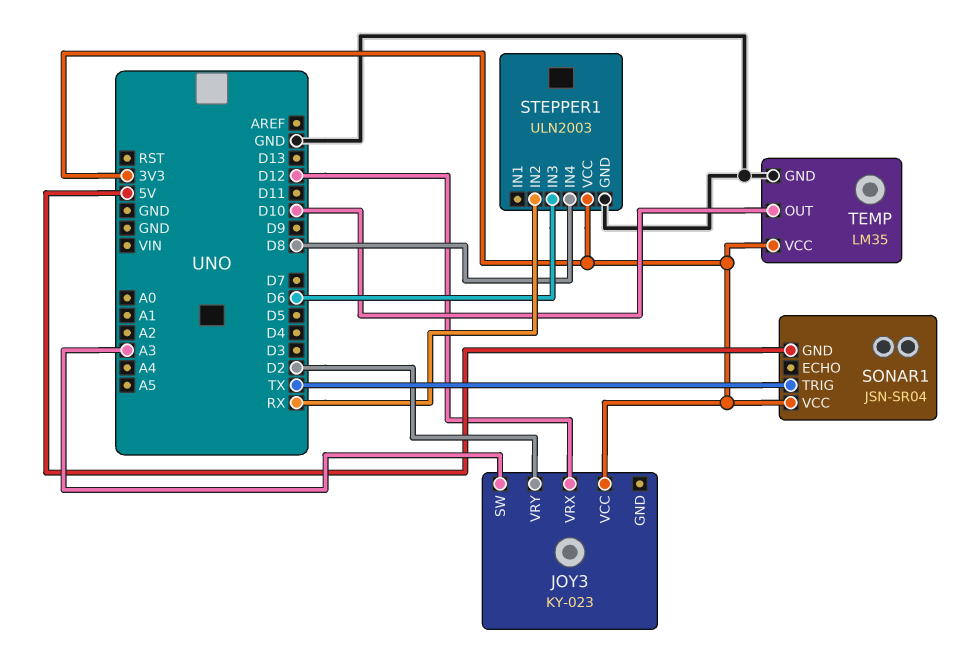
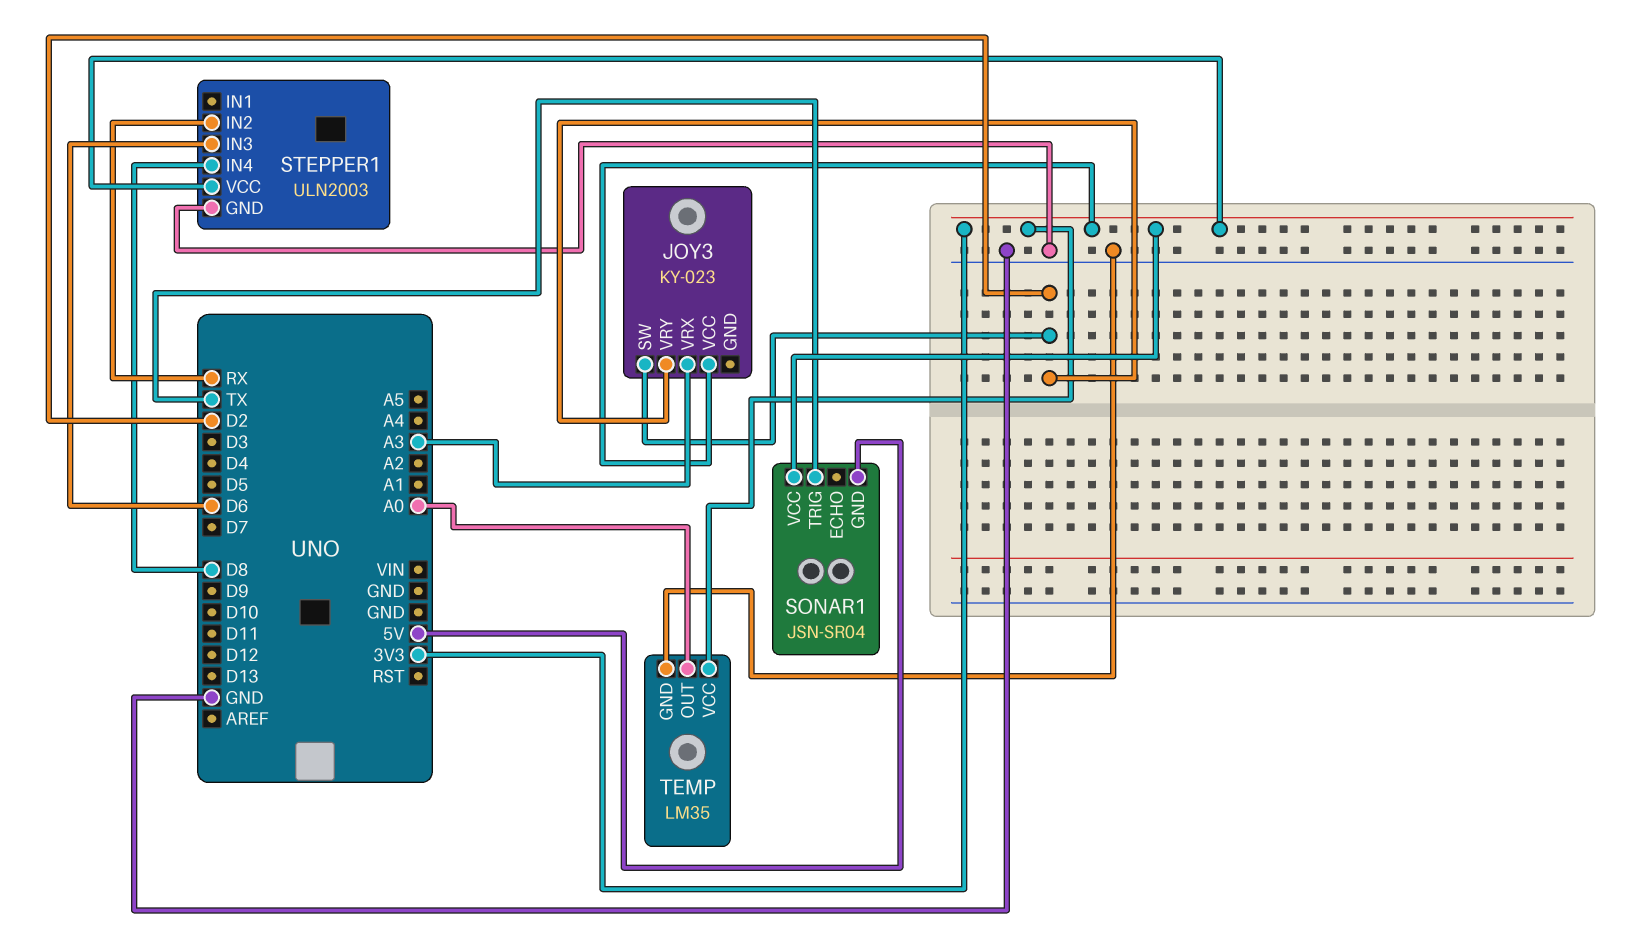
JOY3 pin SW: A3 -> D2
JOY3 pin VRX: D12 -> A3
TEMP pin OUT: D10 -> A0

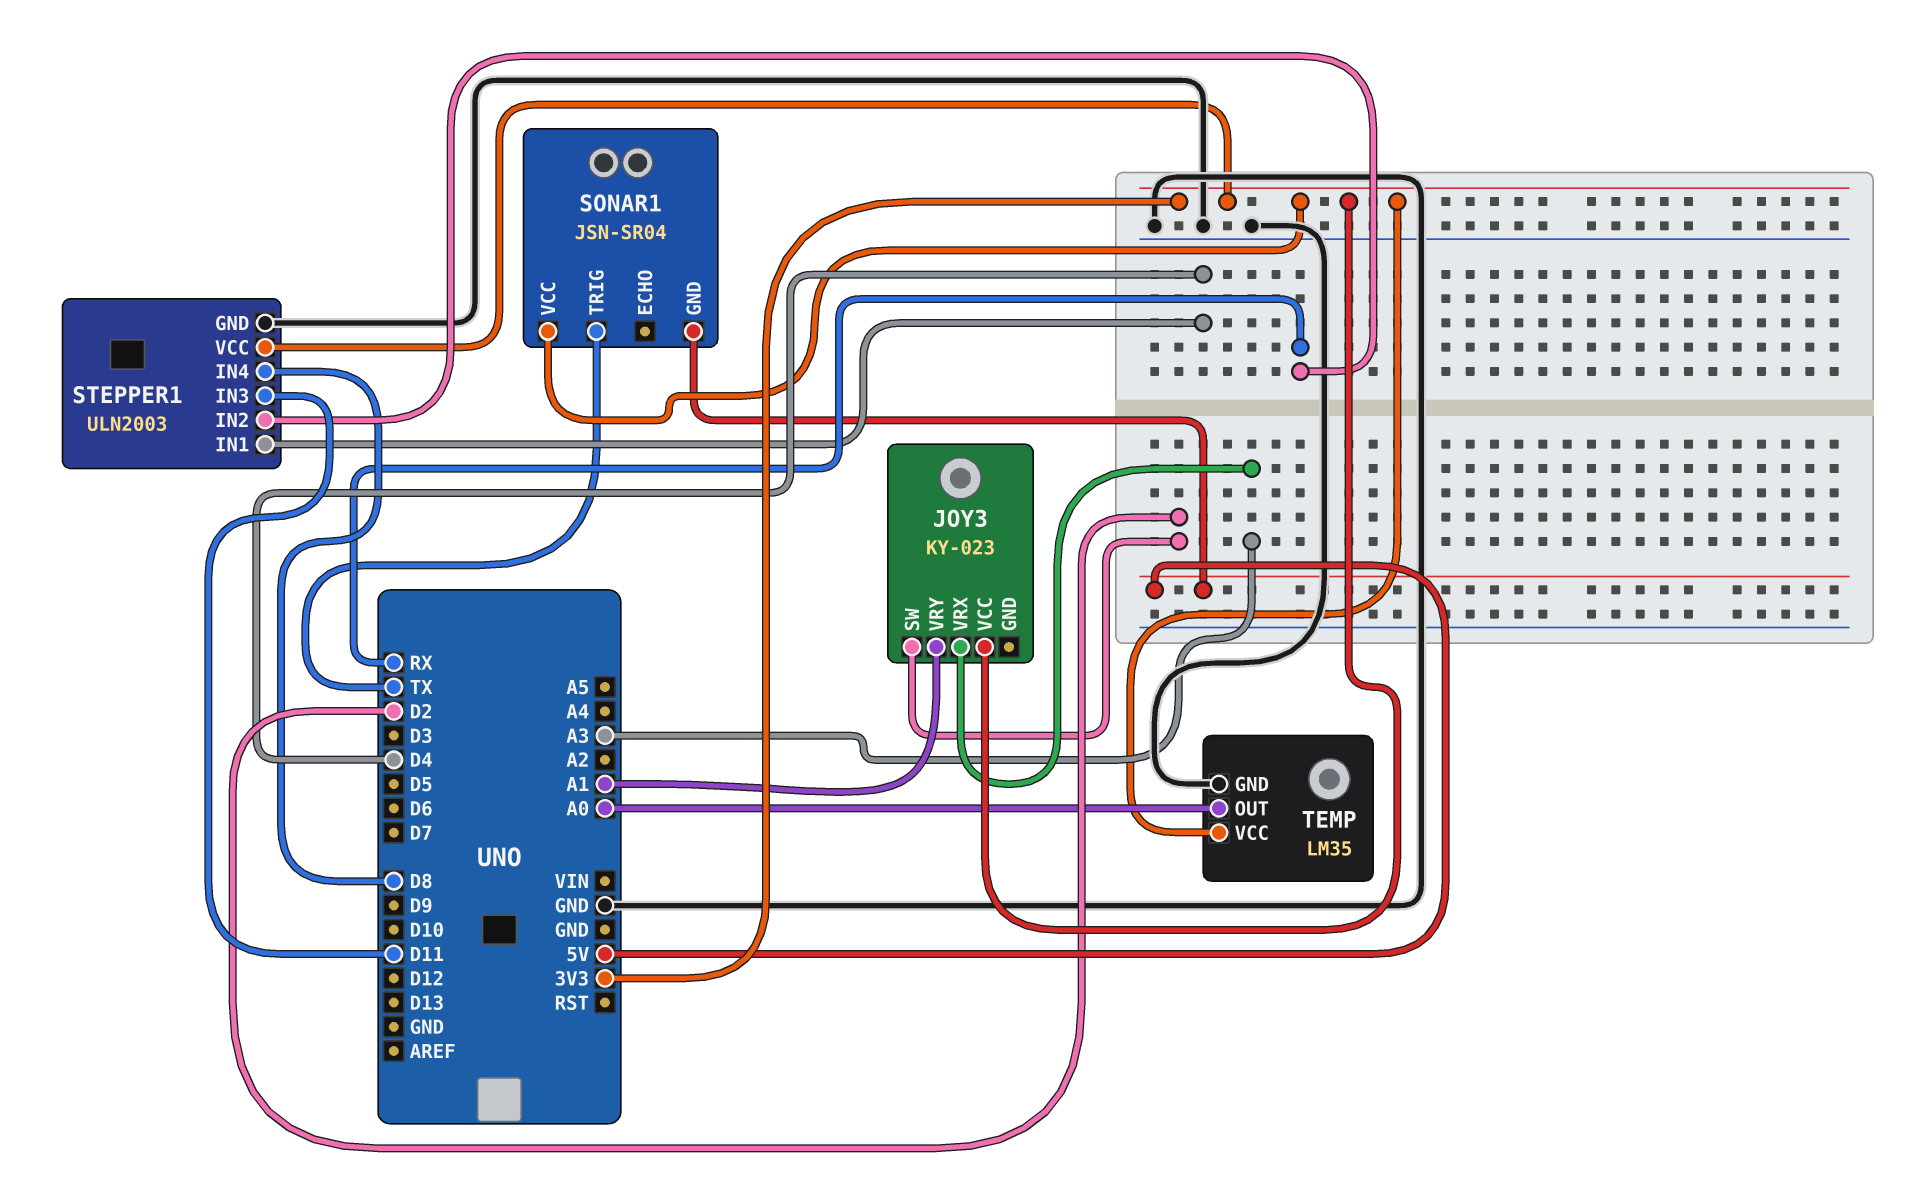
JOY3 pin VRY: D2 -> A1
STEPPER1 pin IN1: none -> D4
STEPPER1 pin IN3: D6 -> D11

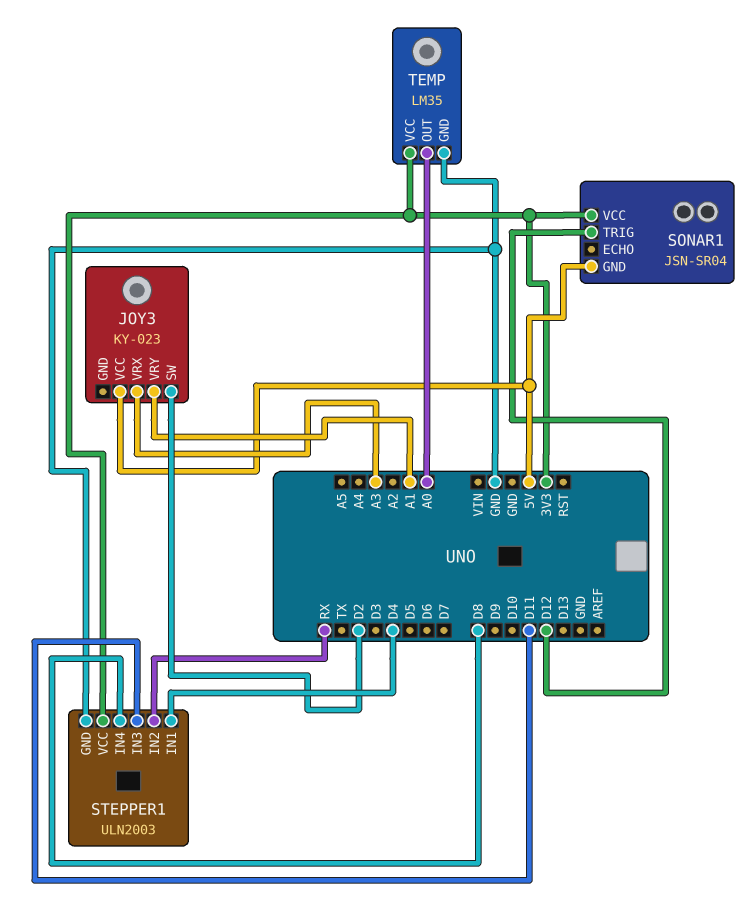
JOY3 pin VCC: 3V3 -> 5V
SONAR1 pin TRIG: TX -> D12

